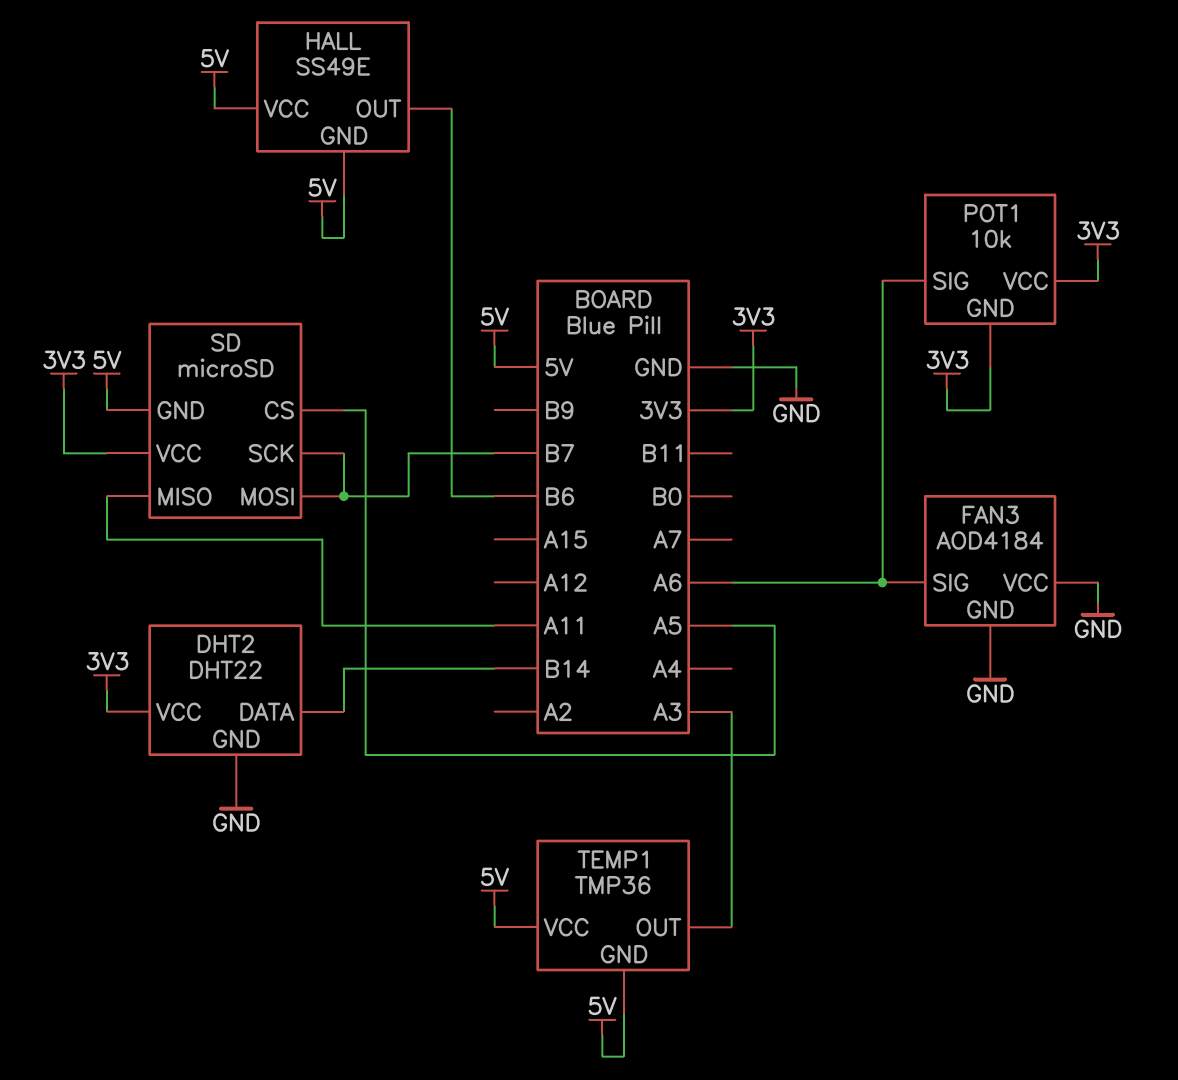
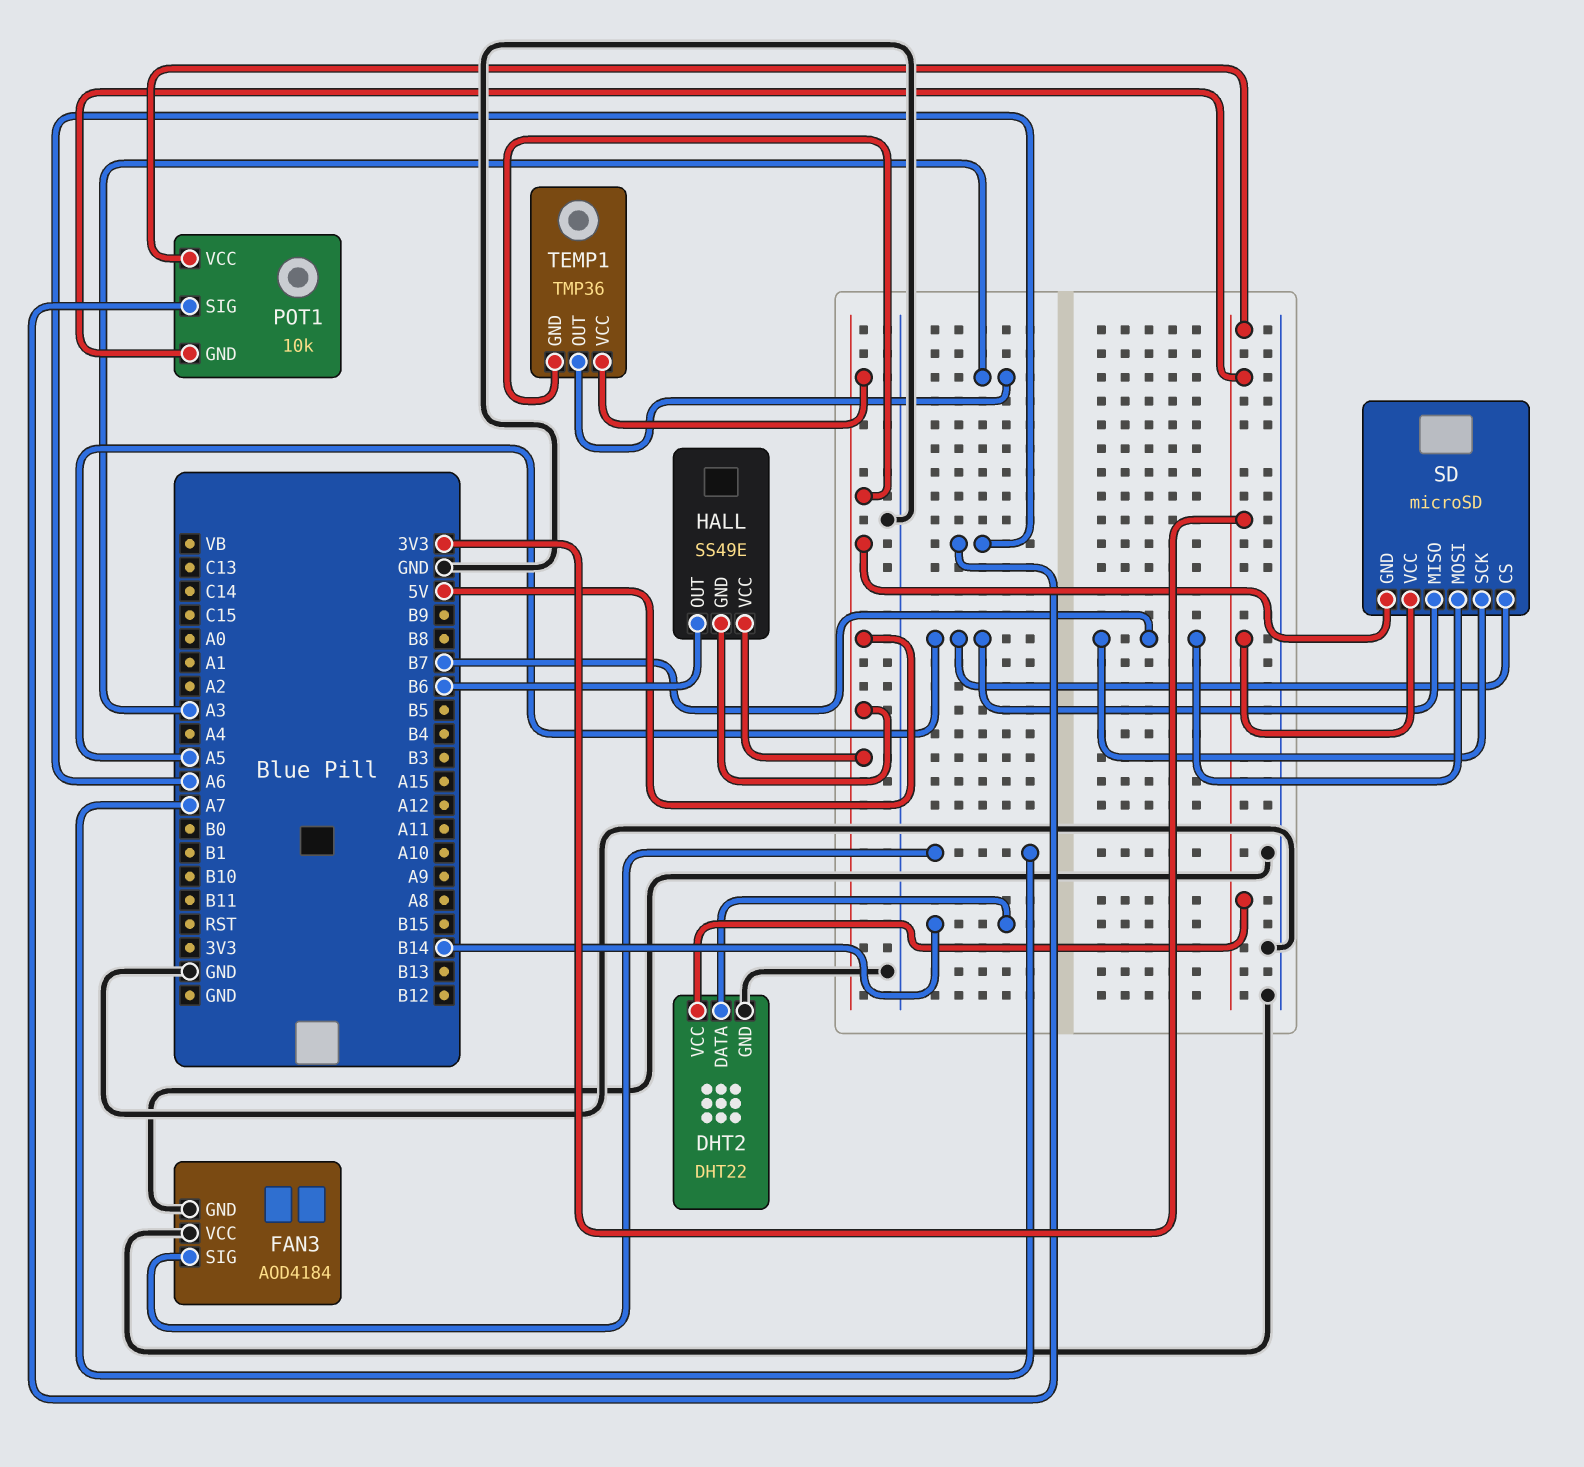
FAN3 pin SIG: A6 -> A7
SD pin MISO: A11 -> A5

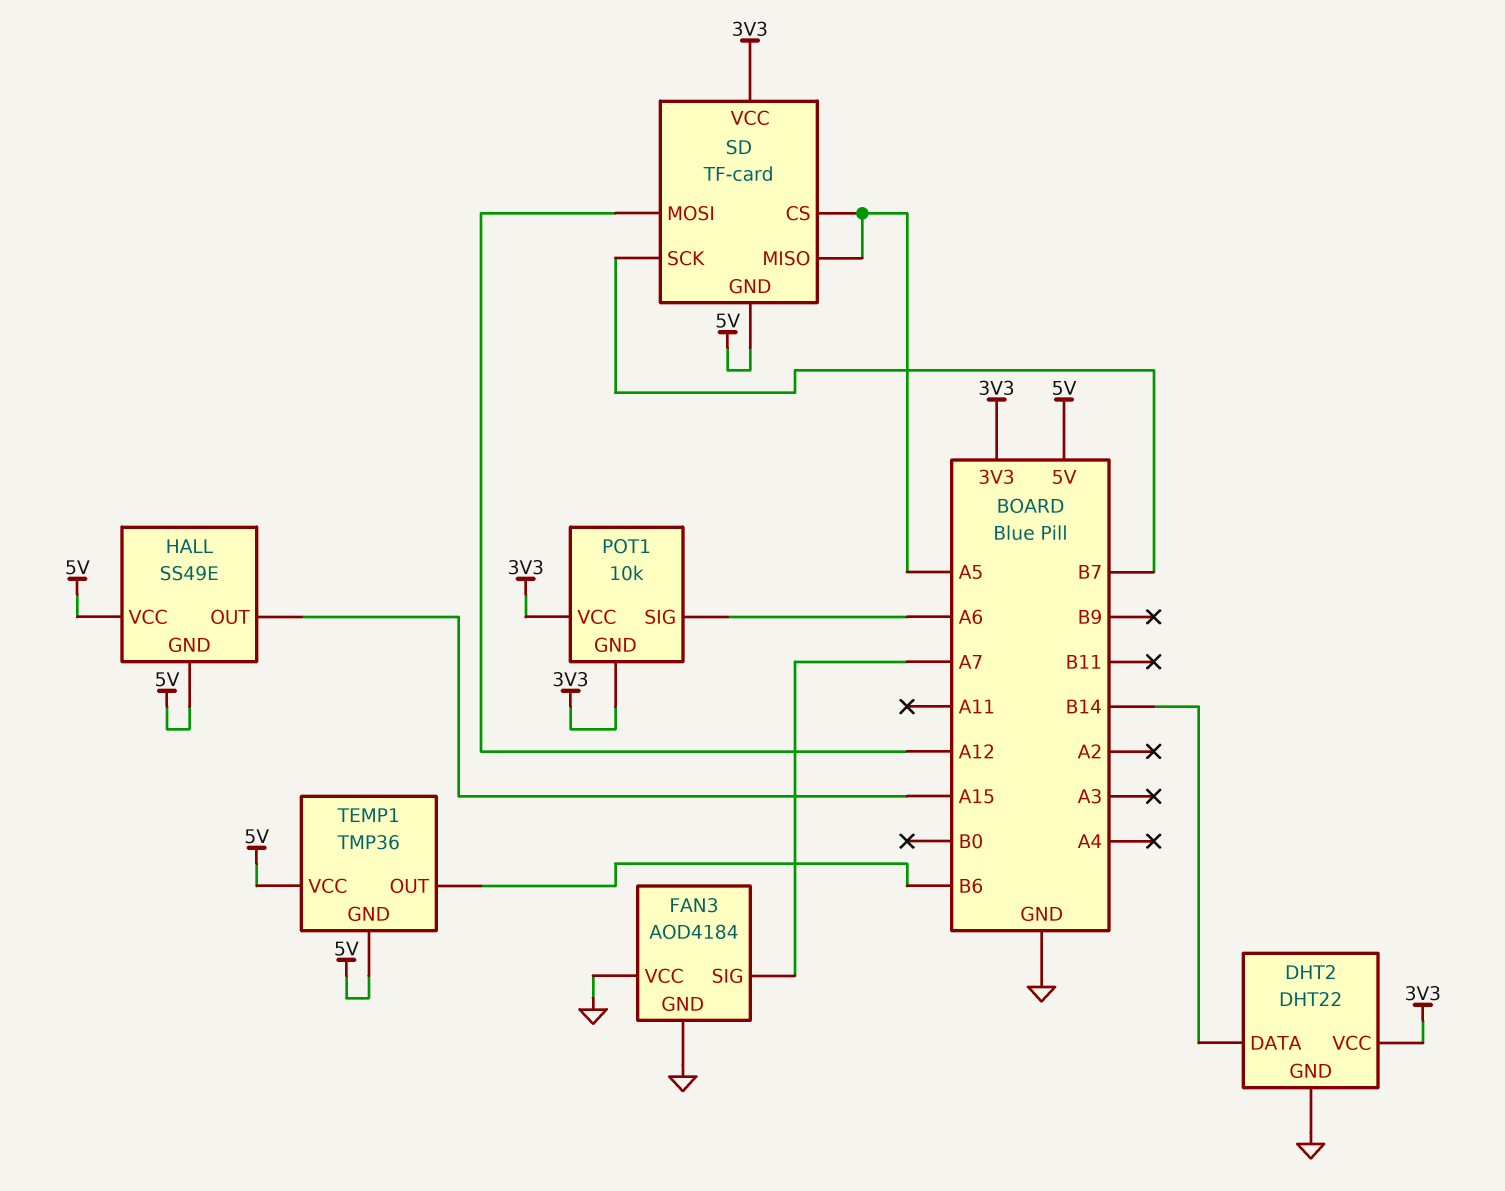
HALL pin OUT: B6 -> A15
SD: microSD -> TF-card
SD pin MOSI: B7 -> A12
TEMP1 pin OUT: A3 -> B6

